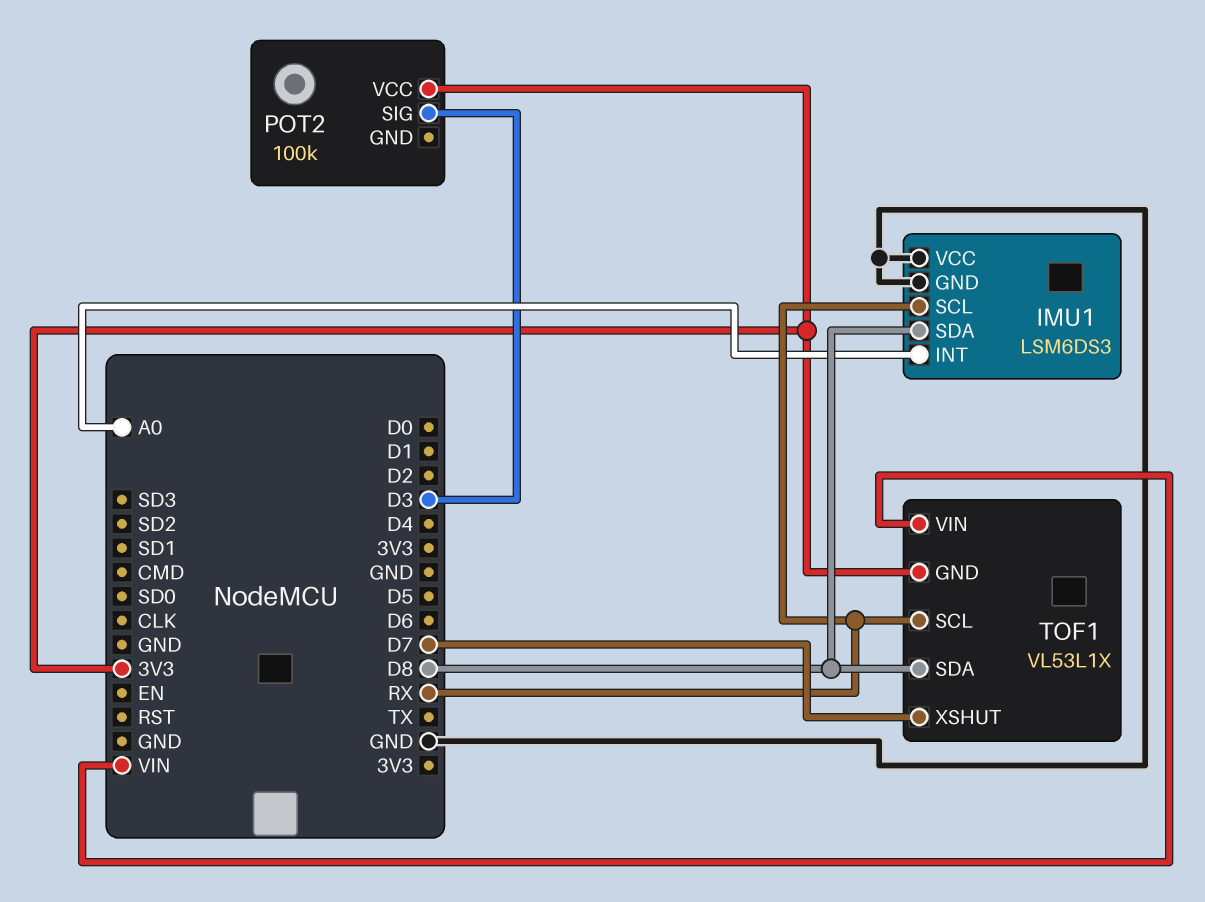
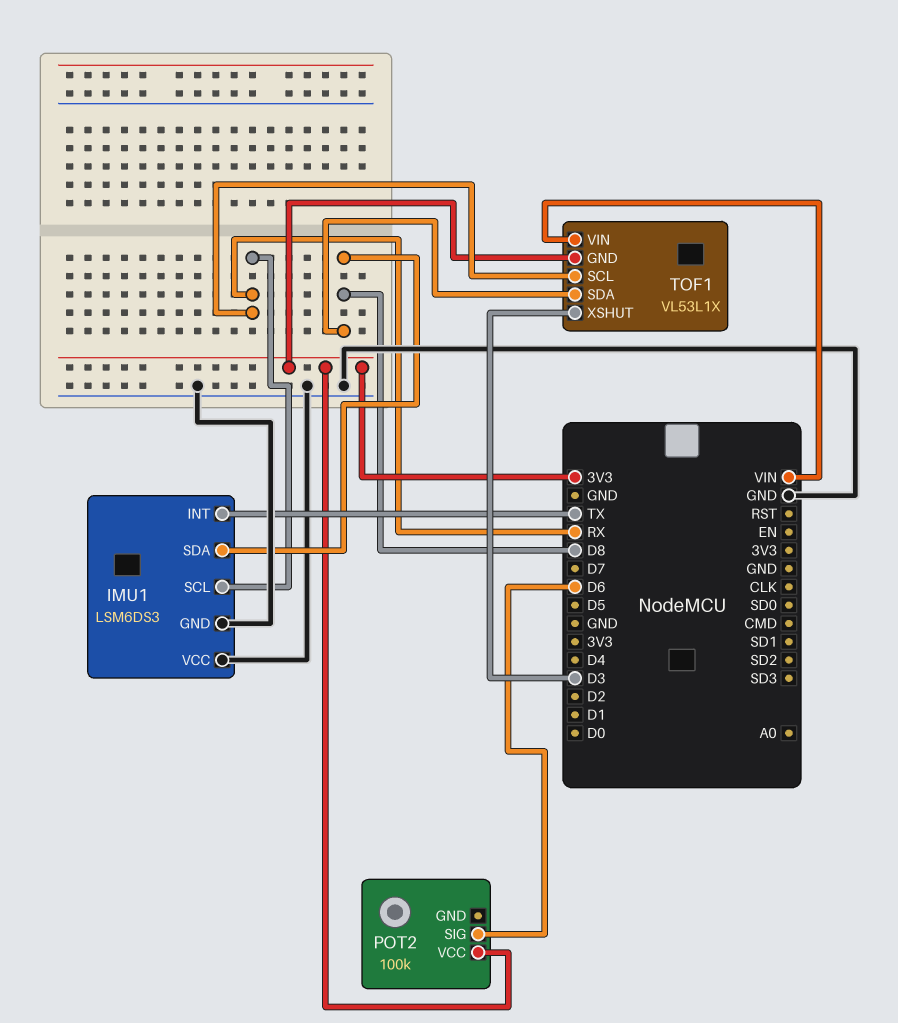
IMU1 pin INT: A0 -> TX
POT2 pin SIG: D3 -> D6
TOF1 pin XSHUT: D7 -> D3

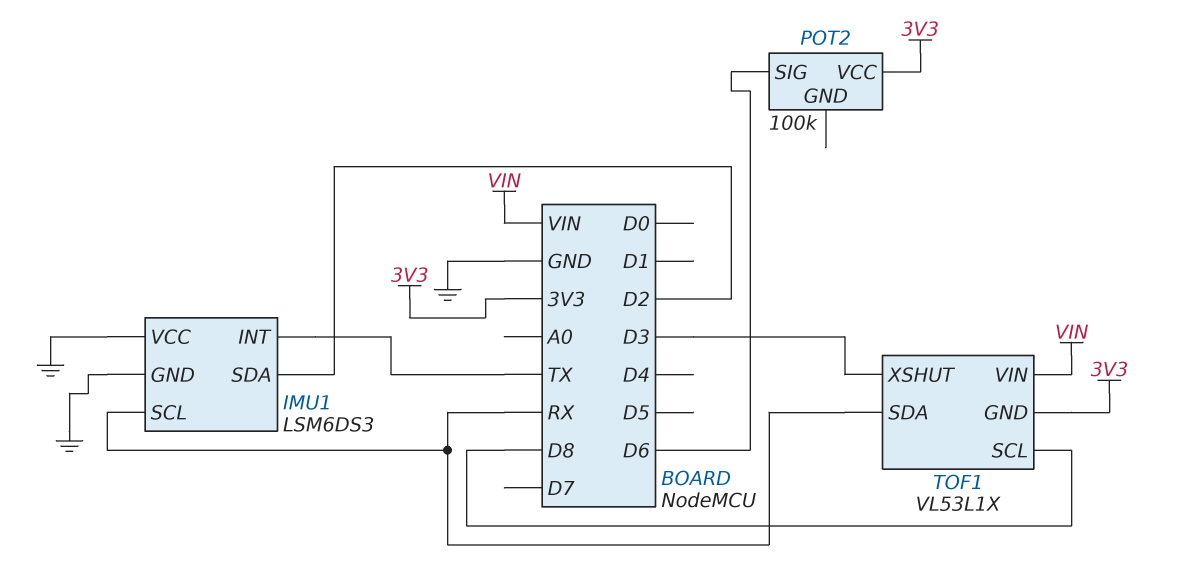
IMU1 pin SDA: D8 -> D2
TOF1 pin SCL: RX -> D8
TOF1 pin SDA: D8 -> RX

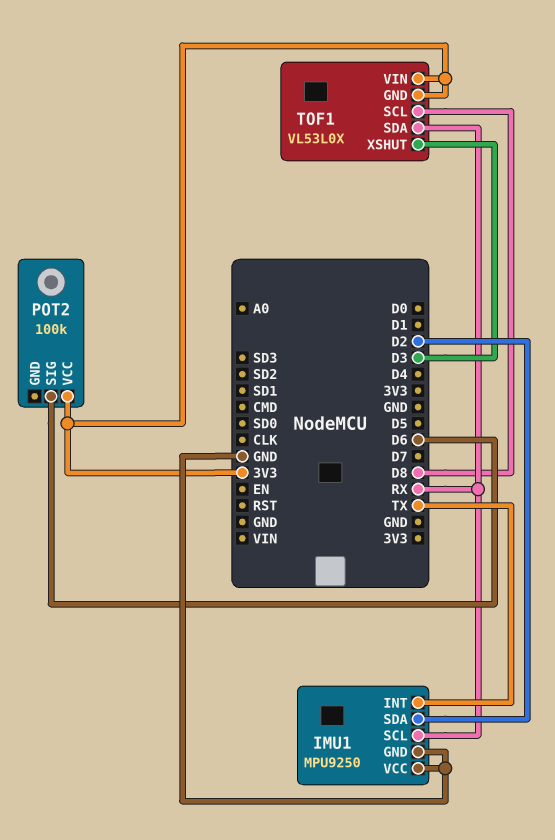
IMU1: LSM6DS3 -> MPU9250
TOF1: VL53L1X -> VL53L0X
TOF1 pin VIN: VIN -> 3V3

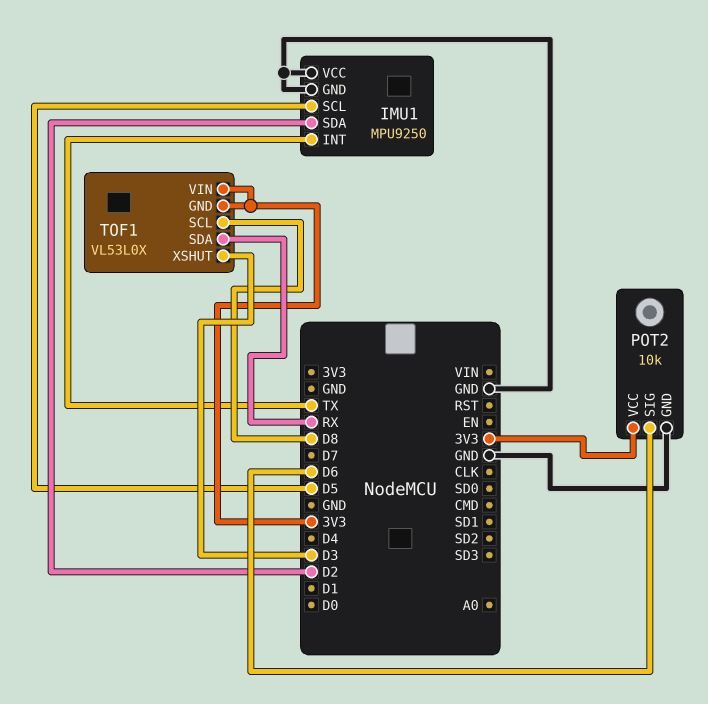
IMU1 pin SCL: RX -> D5
POT2: 100k -> 10k
POT2 pin GND: none -> GND

